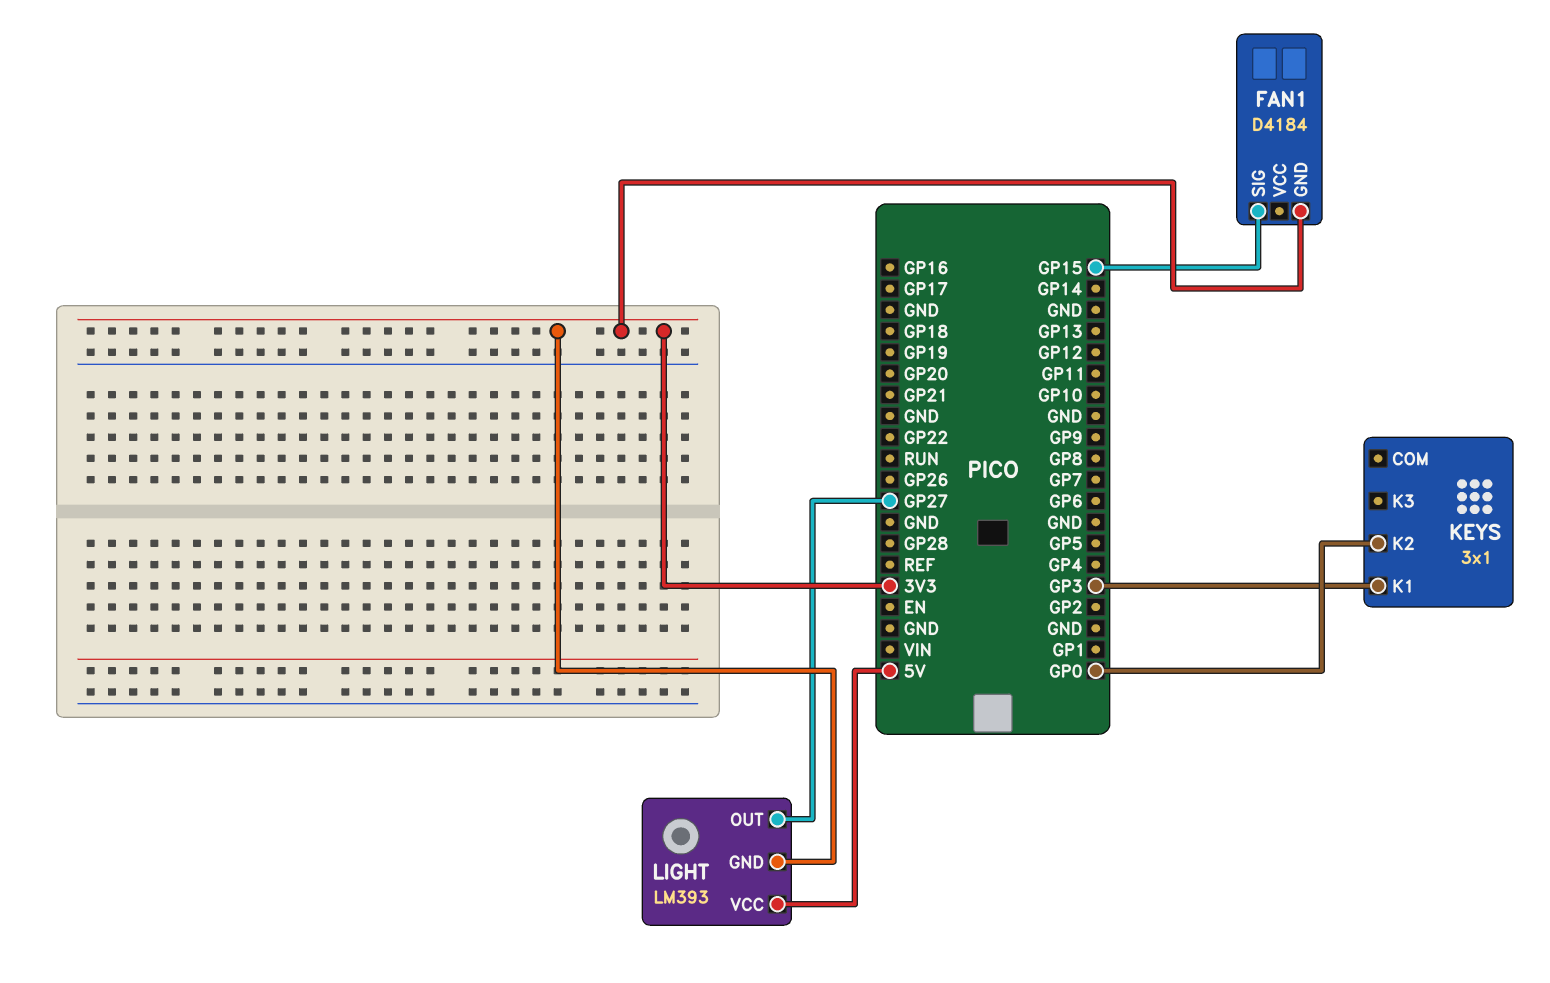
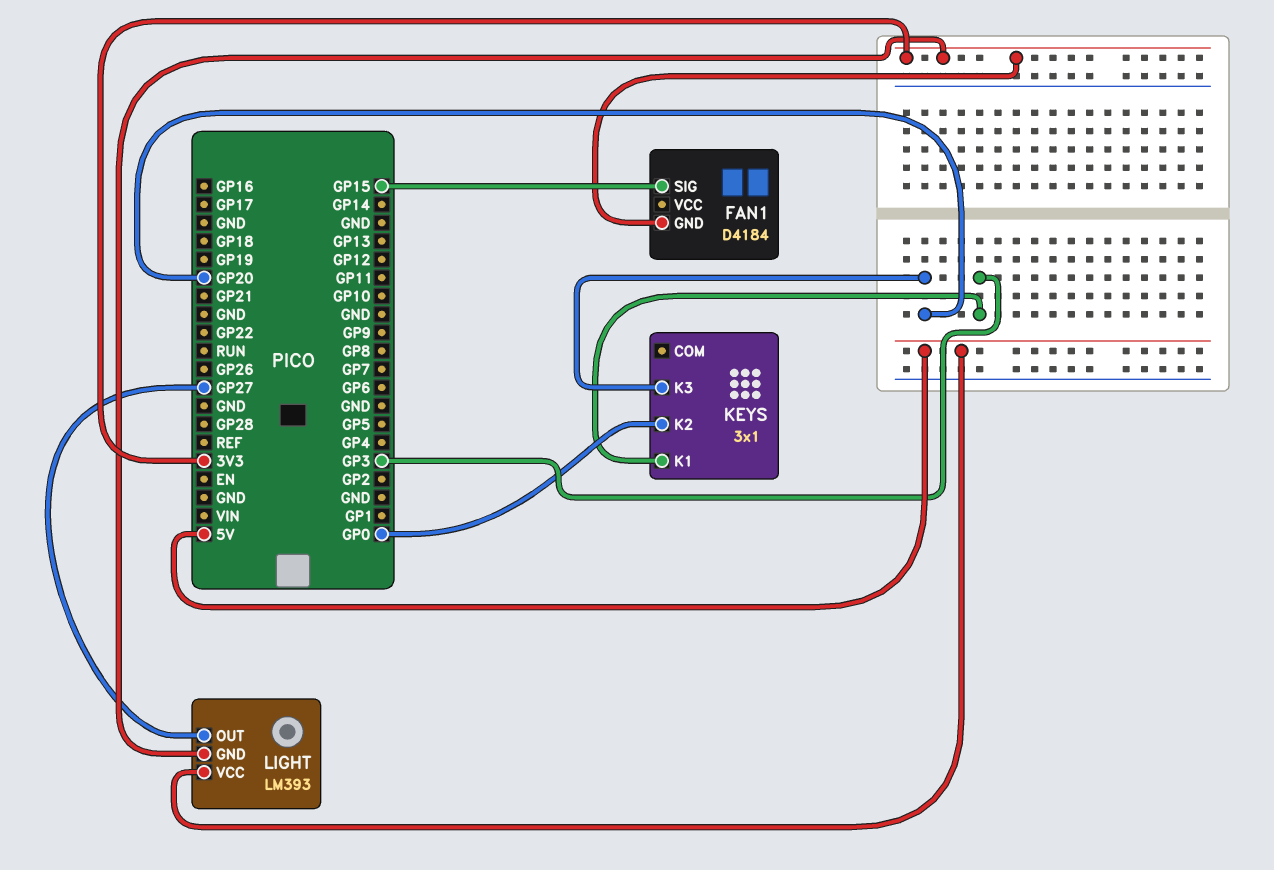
KEYS pin K3: none -> GP20

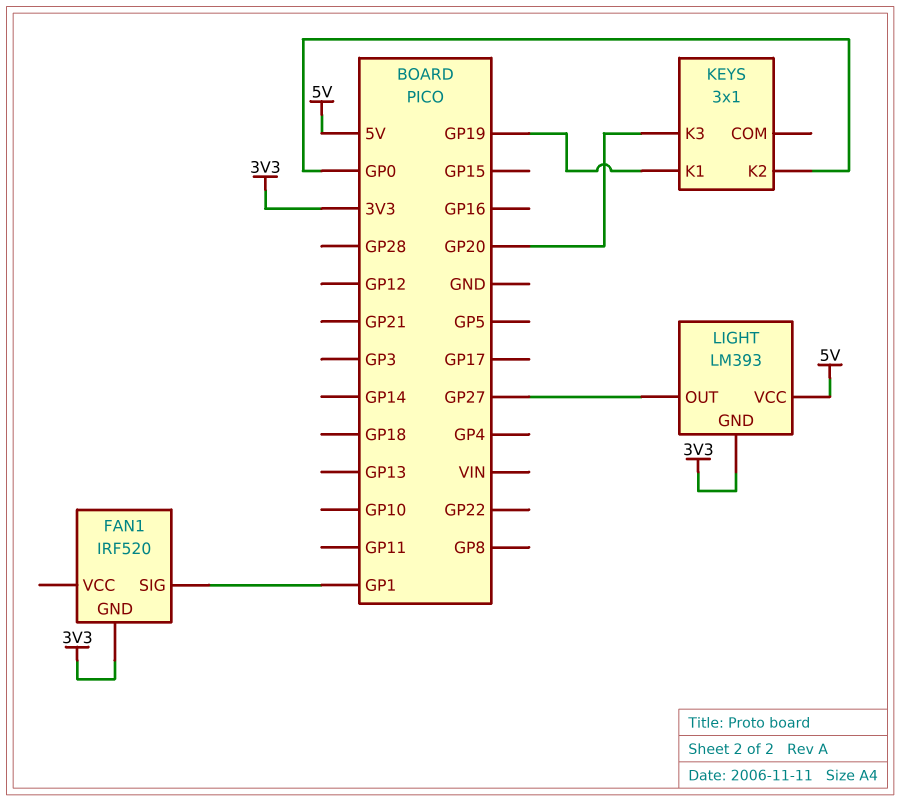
FAN1: D4184 -> IRF520
FAN1 pin SIG: GP15 -> GP1
KEYS pin K1: GP3 -> GP19

